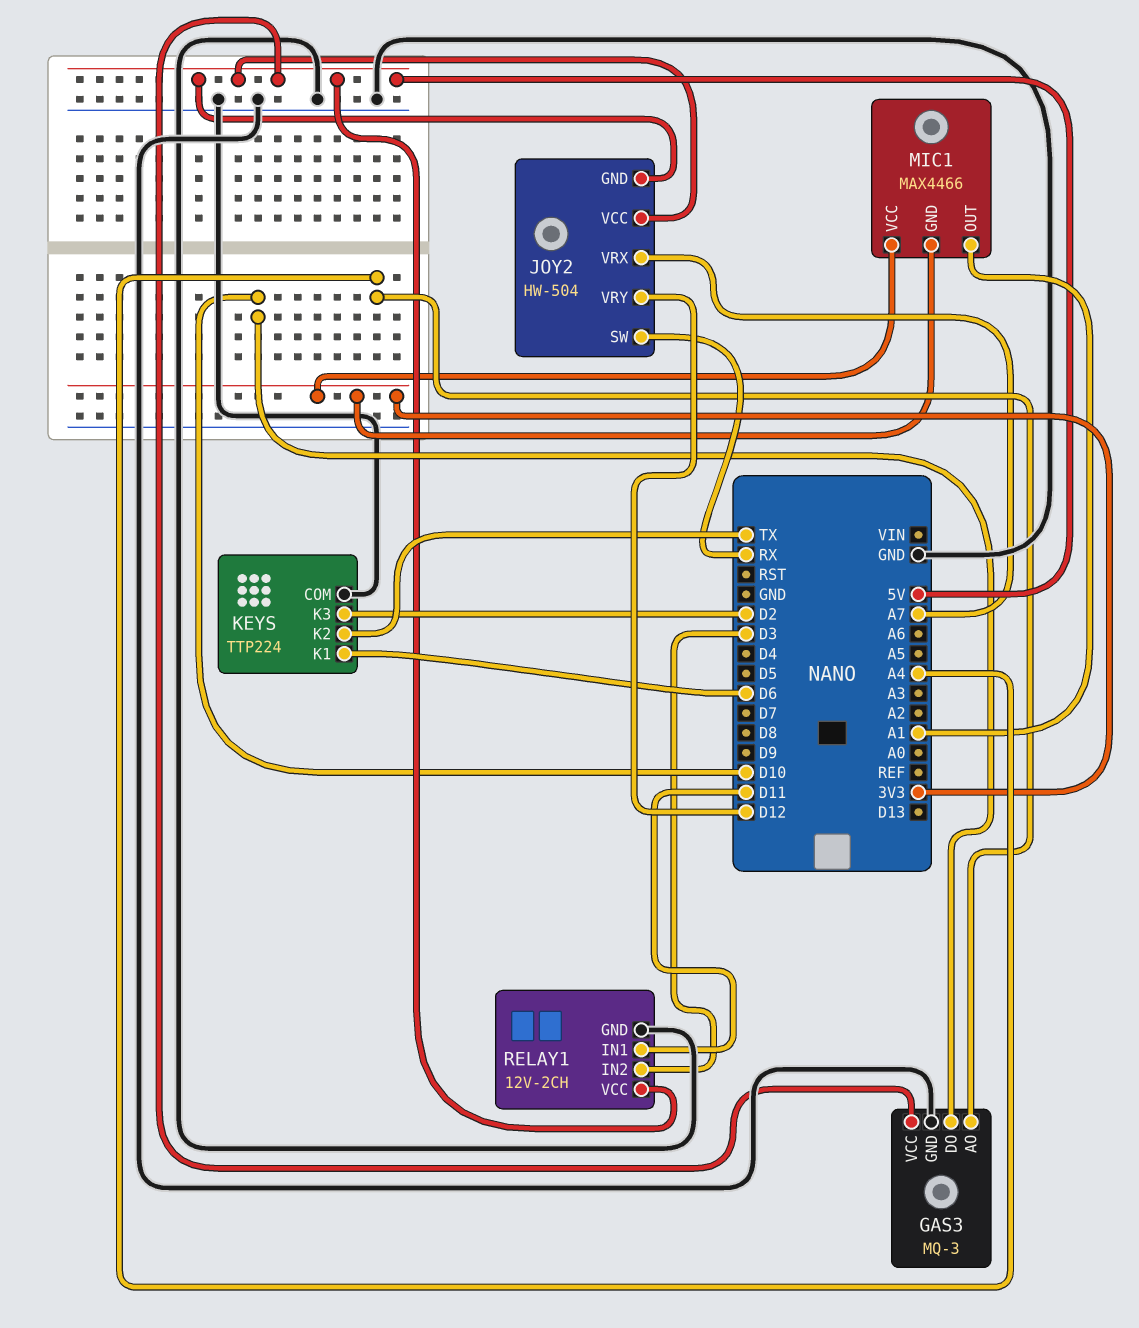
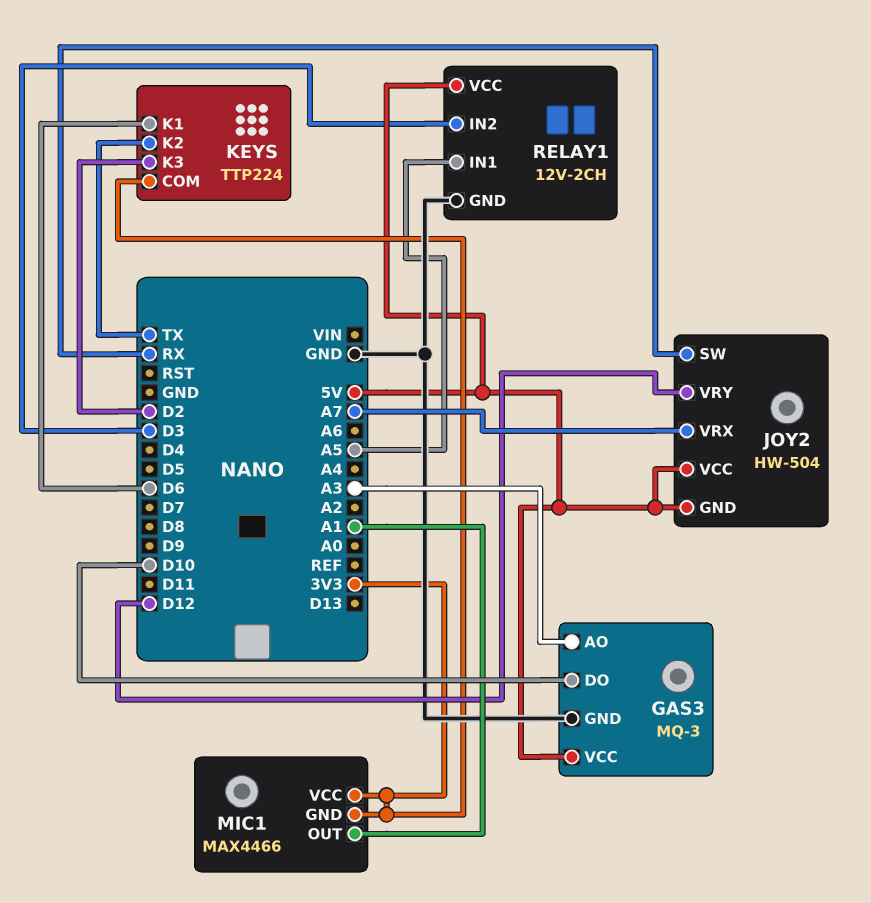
GAS3 pin AO: A4 -> A3
KEYS pin COM: GND -> 3V3
RELAY1 pin IN1: D11 -> A5

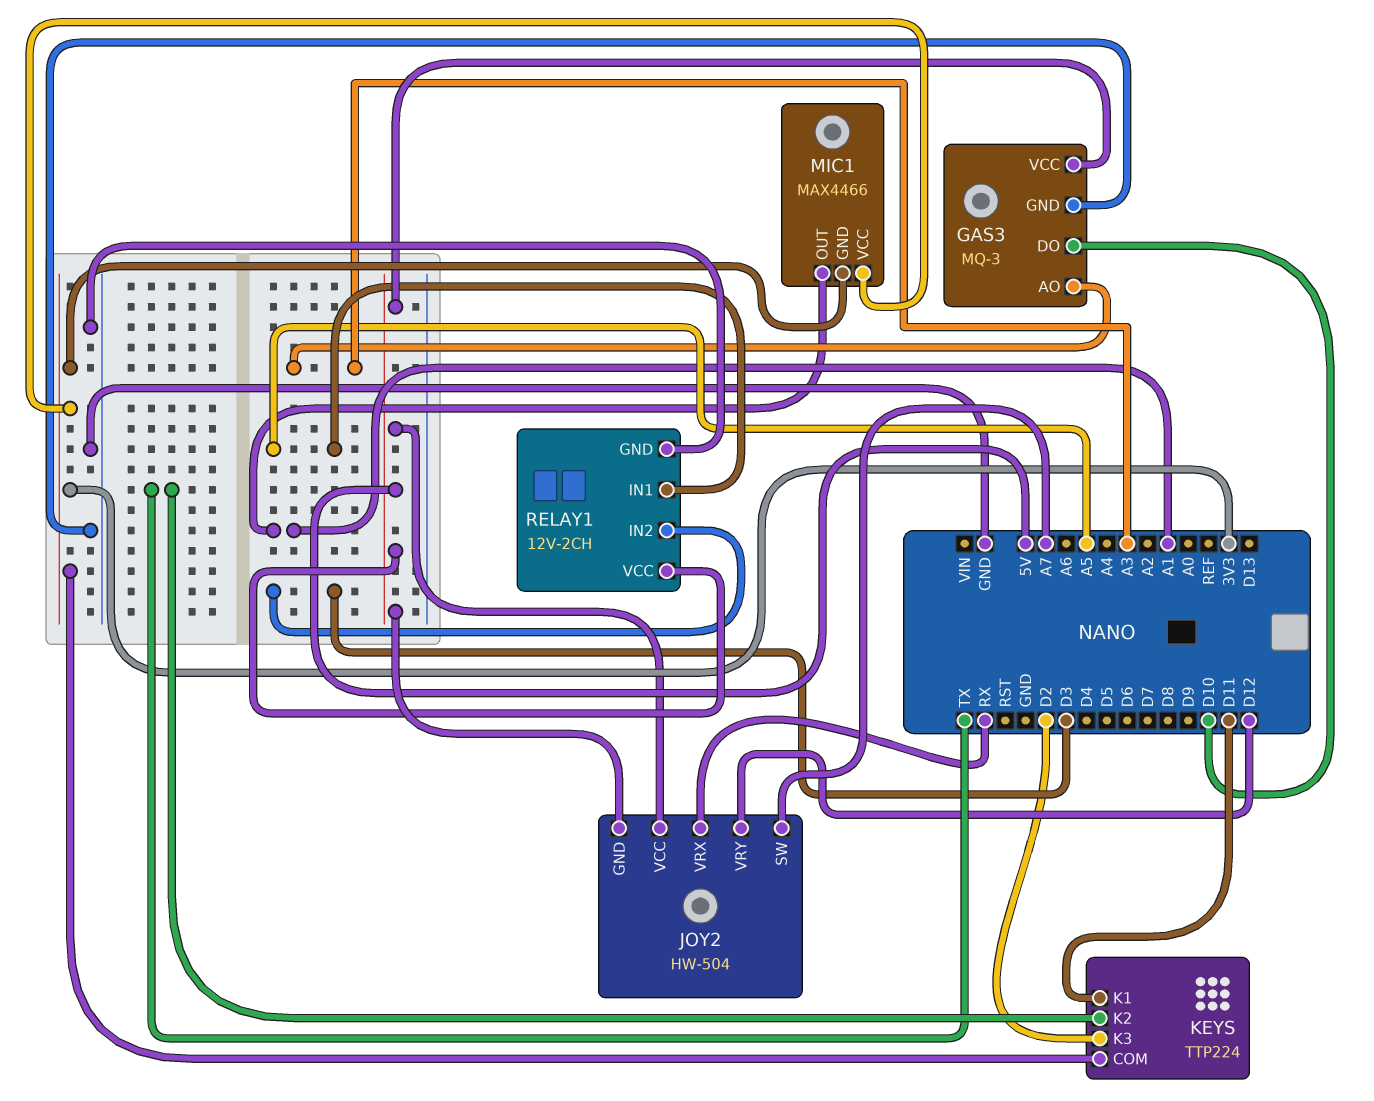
JOY2 pin SW: RX -> A7
JOY2 pin VRX: A7 -> RX
KEYS pin K1: D6 -> D11

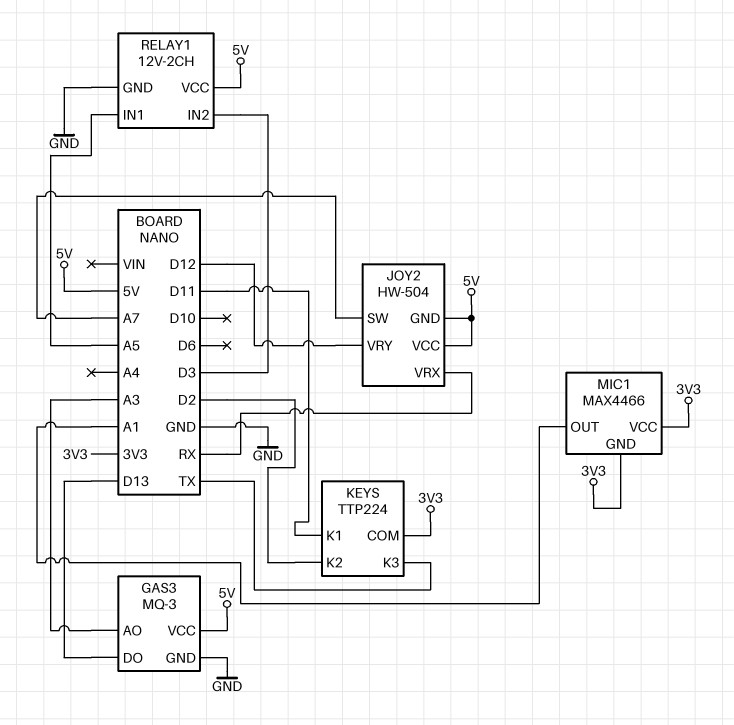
GAS3 pin DO: D10 -> D13
KEYS pin K2: TX -> D2
KEYS pin K3: D2 -> TX

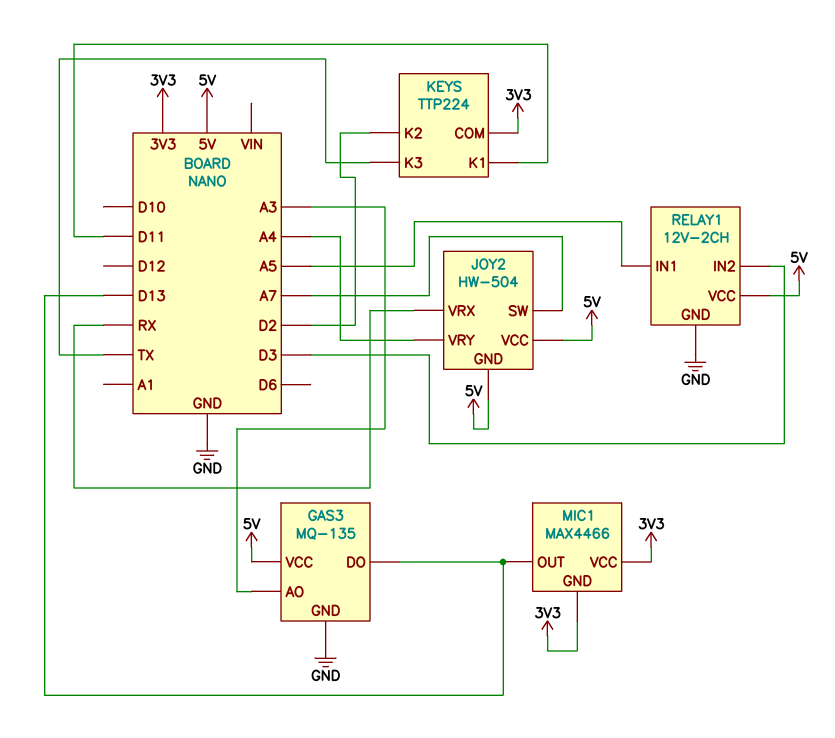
GAS3: MQ-3 -> MQ-135
JOY2 pin VRY: D12 -> A4
MIC1 pin OUT: A1 -> D13

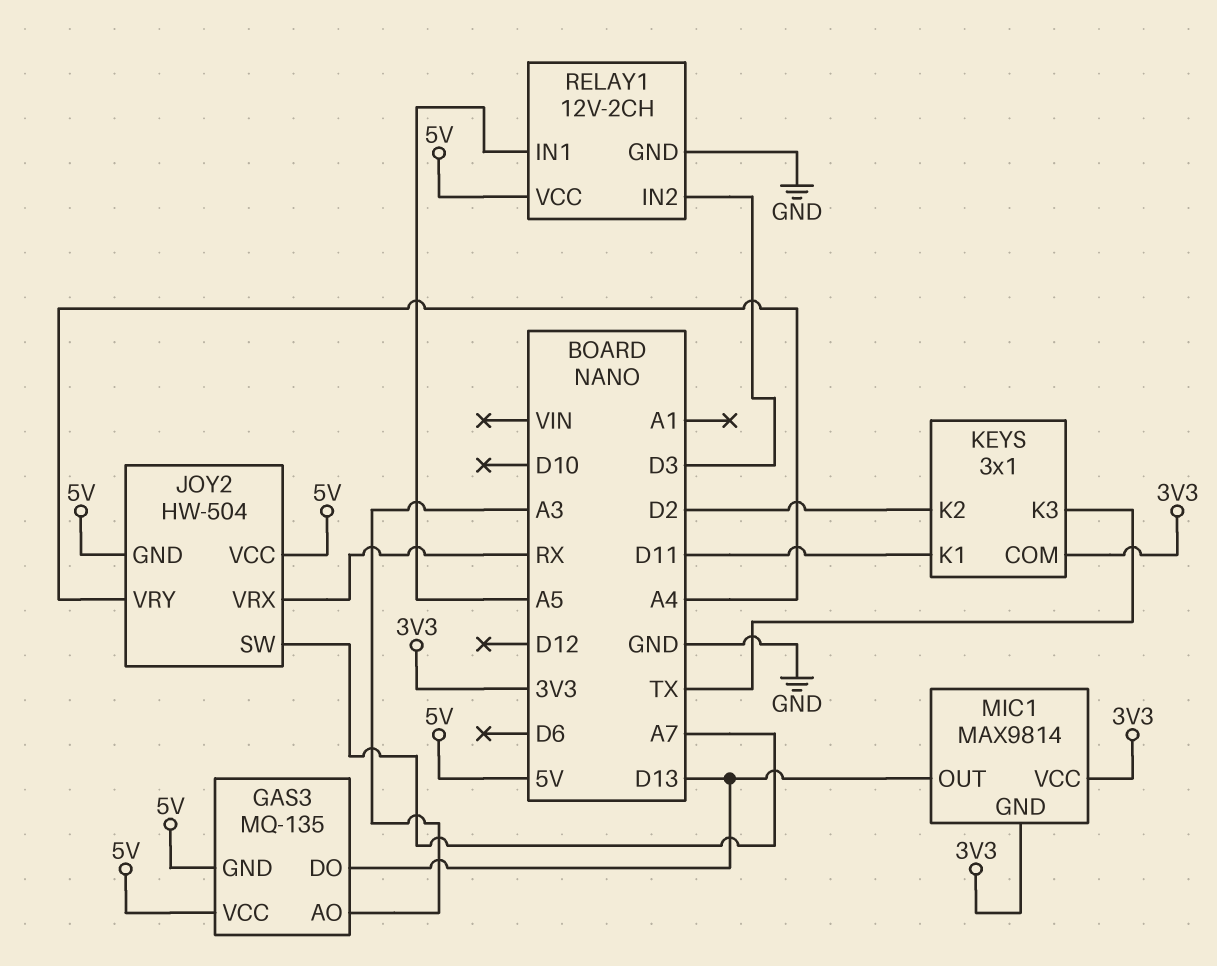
GAS3 pin GND: GND -> 5V
KEYS: TTP224 -> 3x1
MIC1: MAX4466 -> MAX9814

